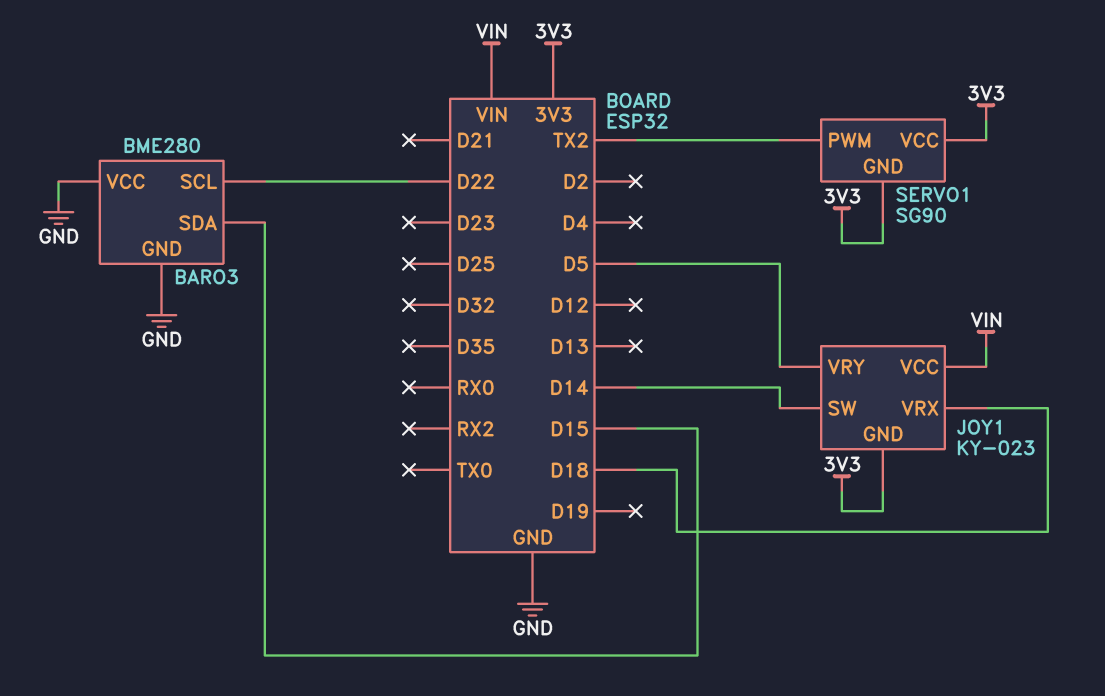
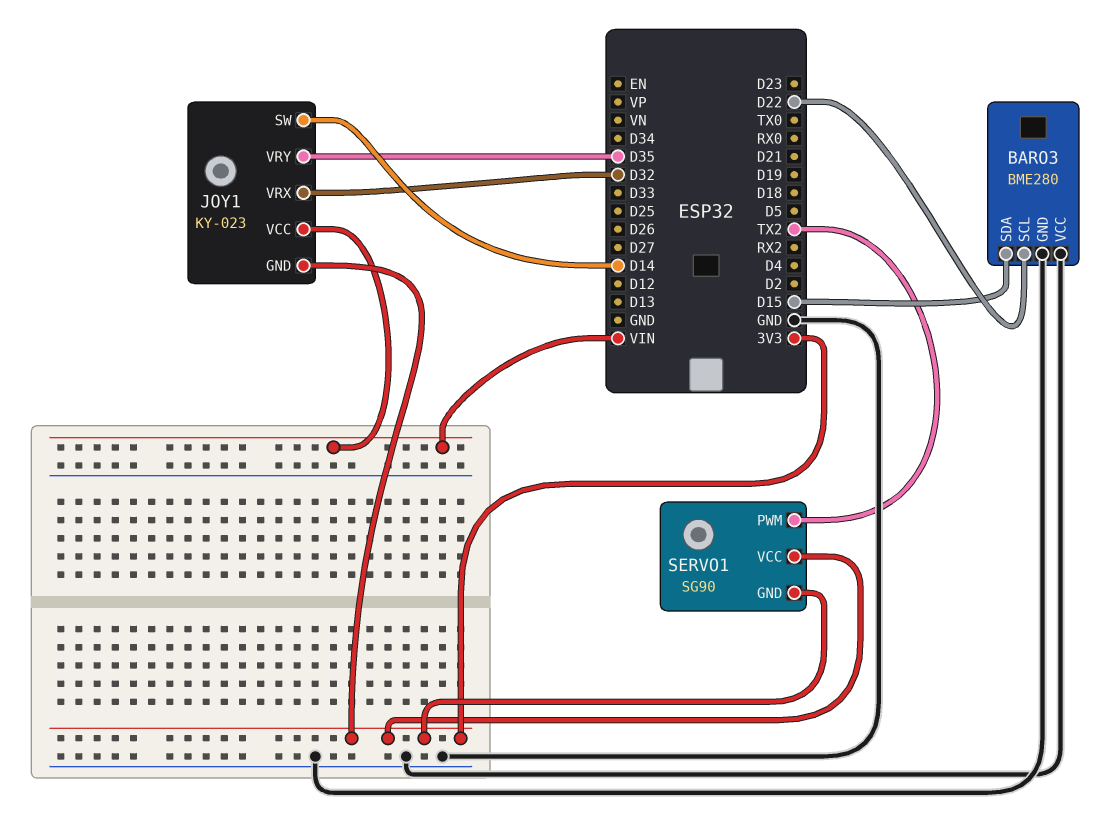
JOY1 pin VRX: D18 -> D32
JOY1 pin VRY: D5 -> D35

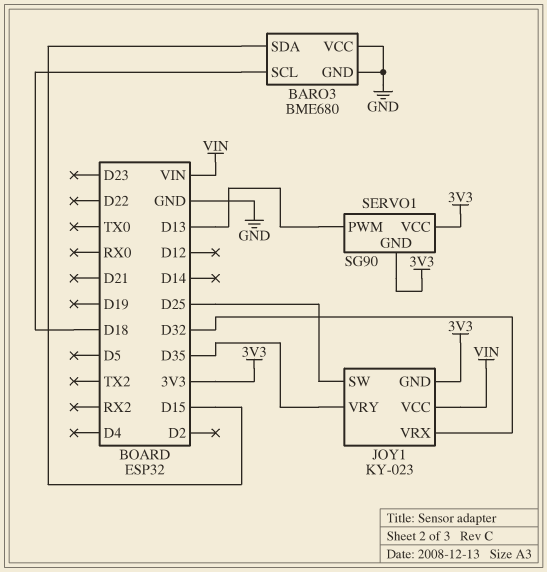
BARO3: BME280 -> BME680
BARO3 pin SCL: D22 -> D18
JOY1 pin SW: D14 -> D25
SERVO1 pin PWM: TX2 -> D13

